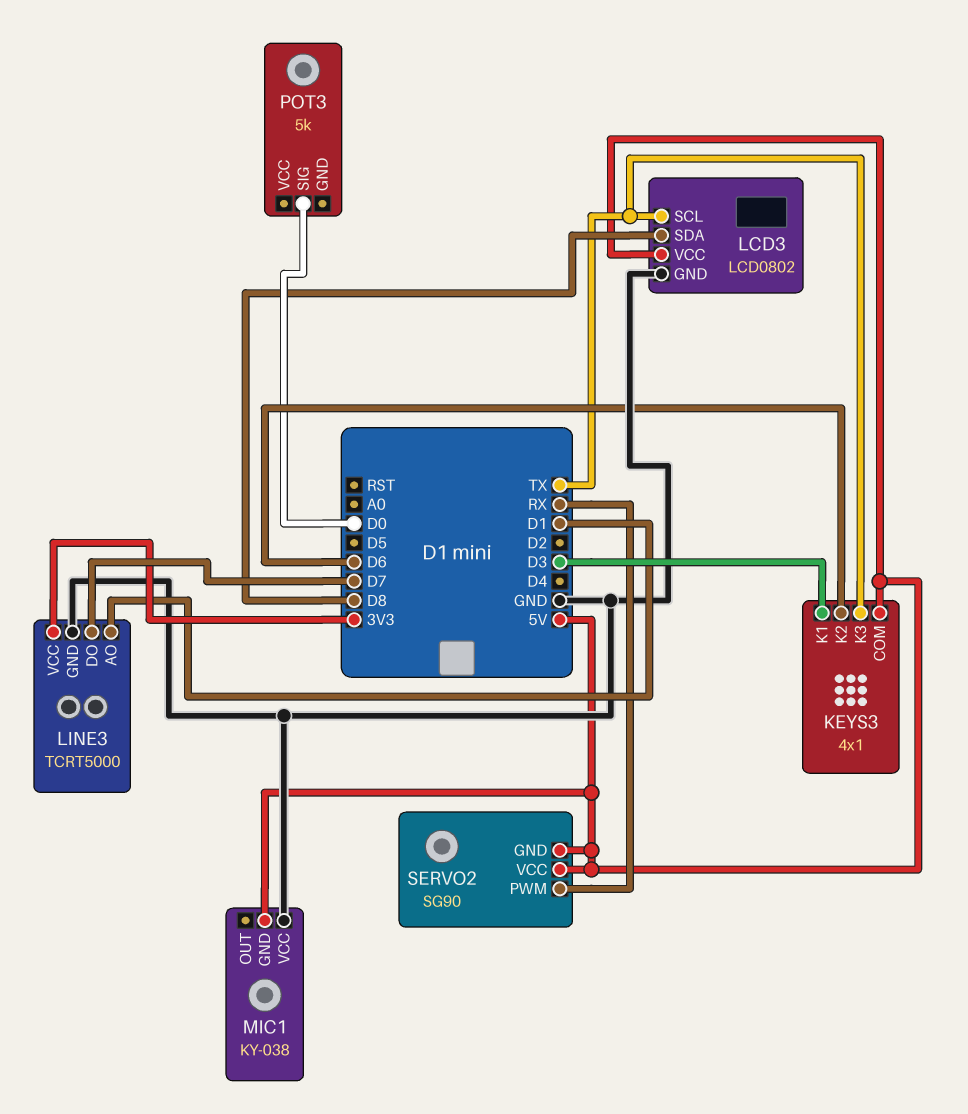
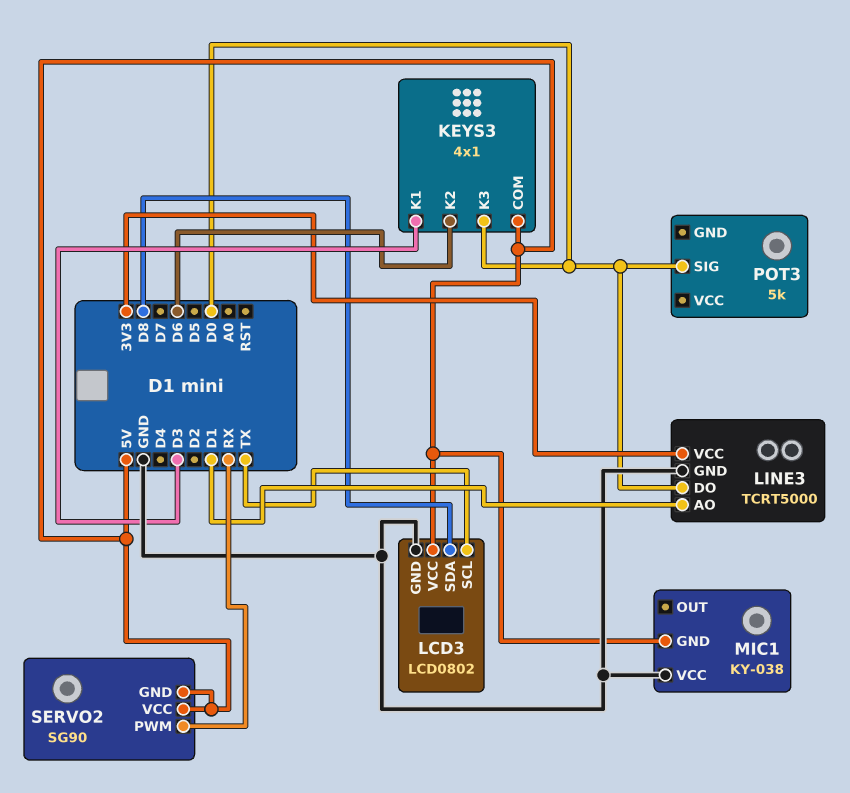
KEYS3 pin K3: TX -> D0
LINE3 pin DO: D7 -> D0

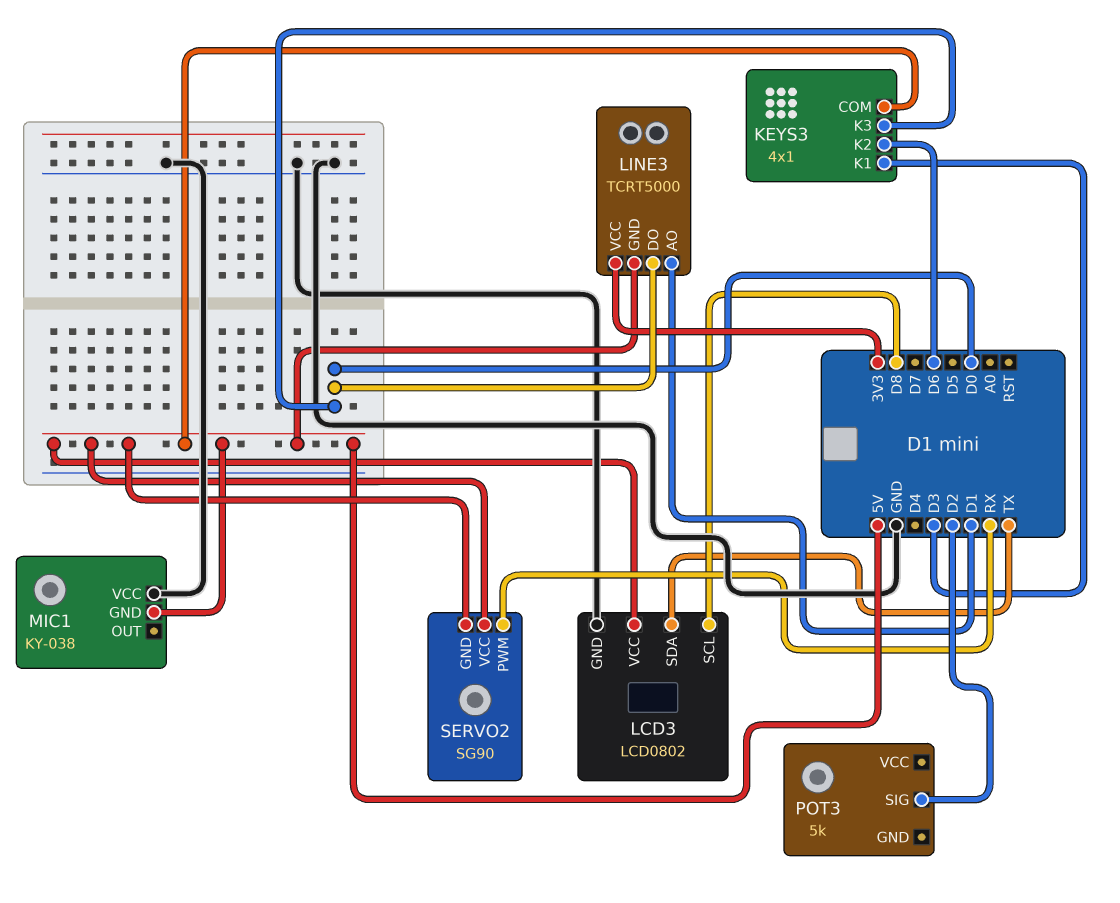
LCD3 pin SCL: TX -> D8
LCD3 pin SDA: D8 -> TX
LINE3 pin GND: GND -> 5V
POT3 pin SIG: D0 -> D2

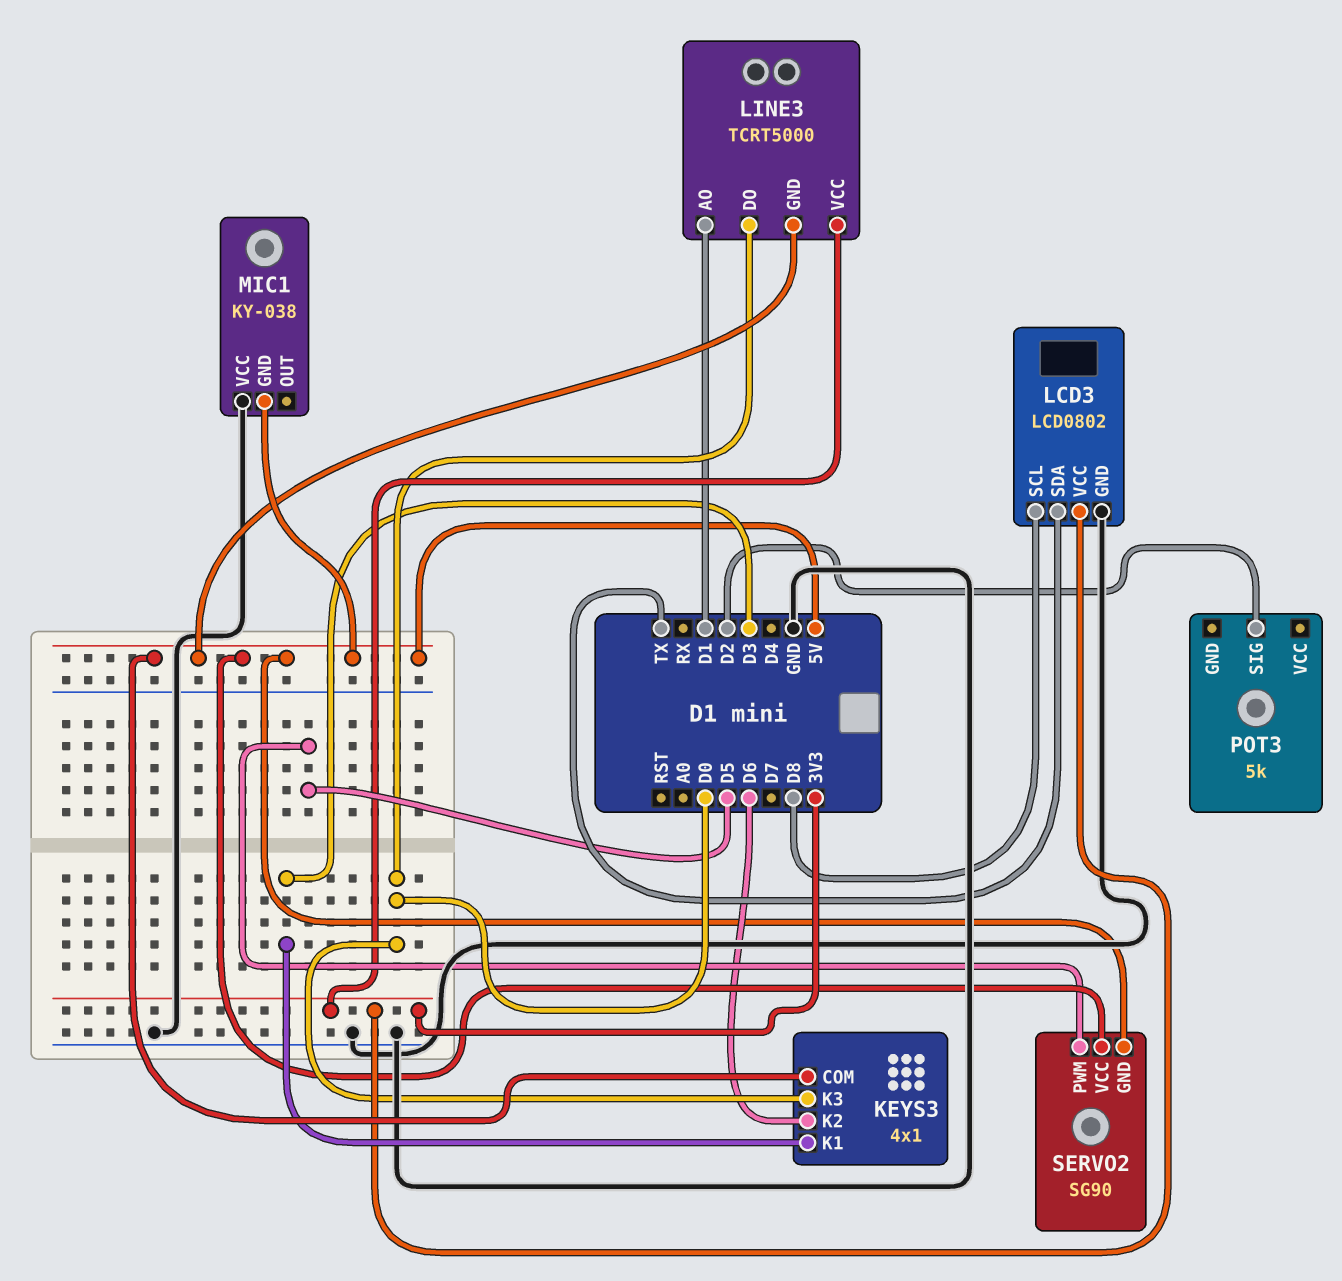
LCD3 pin VCC: 5V -> 3V3
SERVO2 pin PWM: RX -> D5

